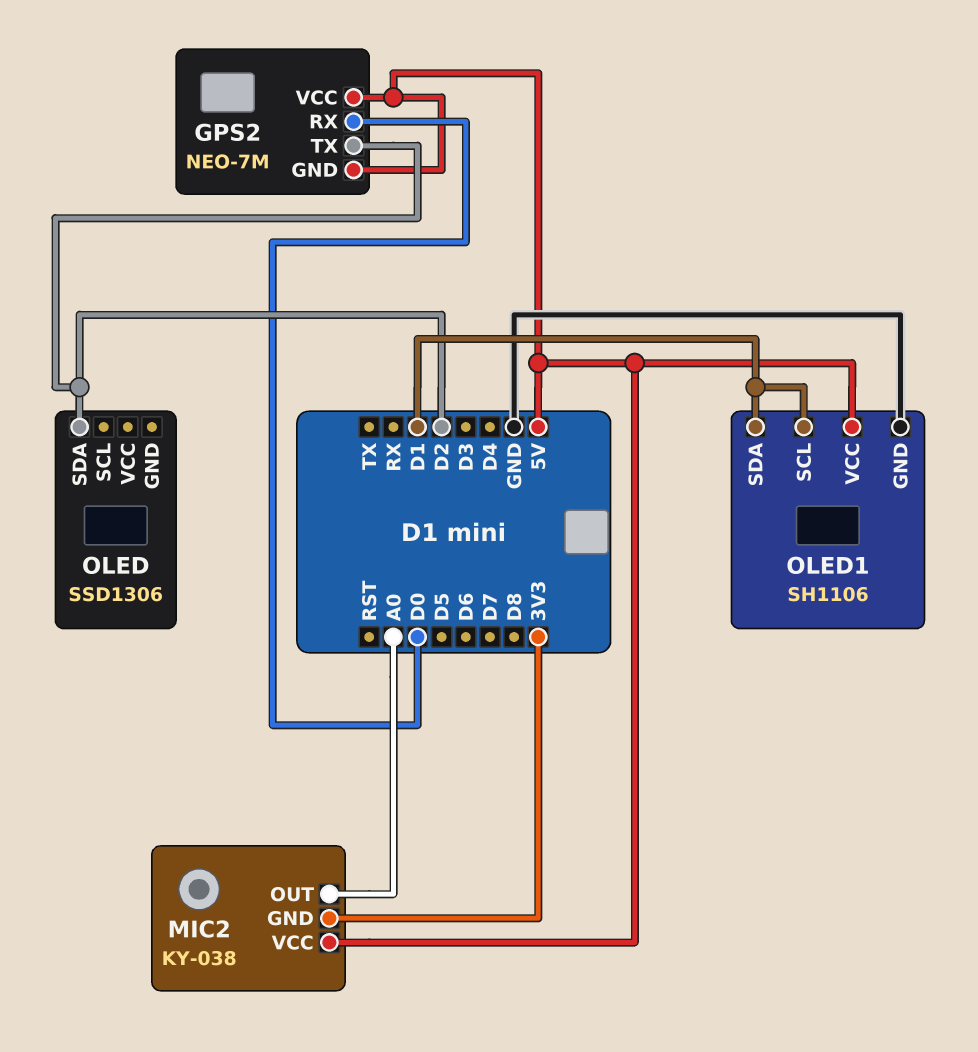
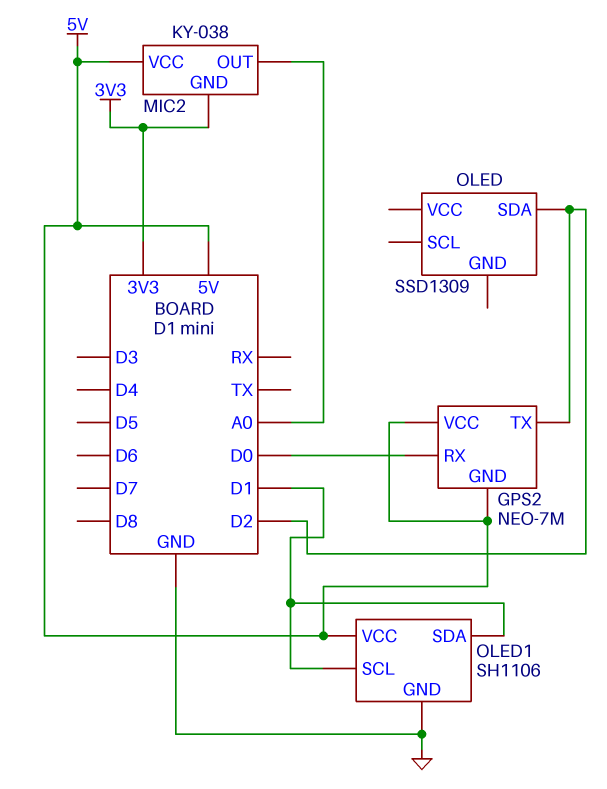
OLED: SSD1306 -> SSD1309

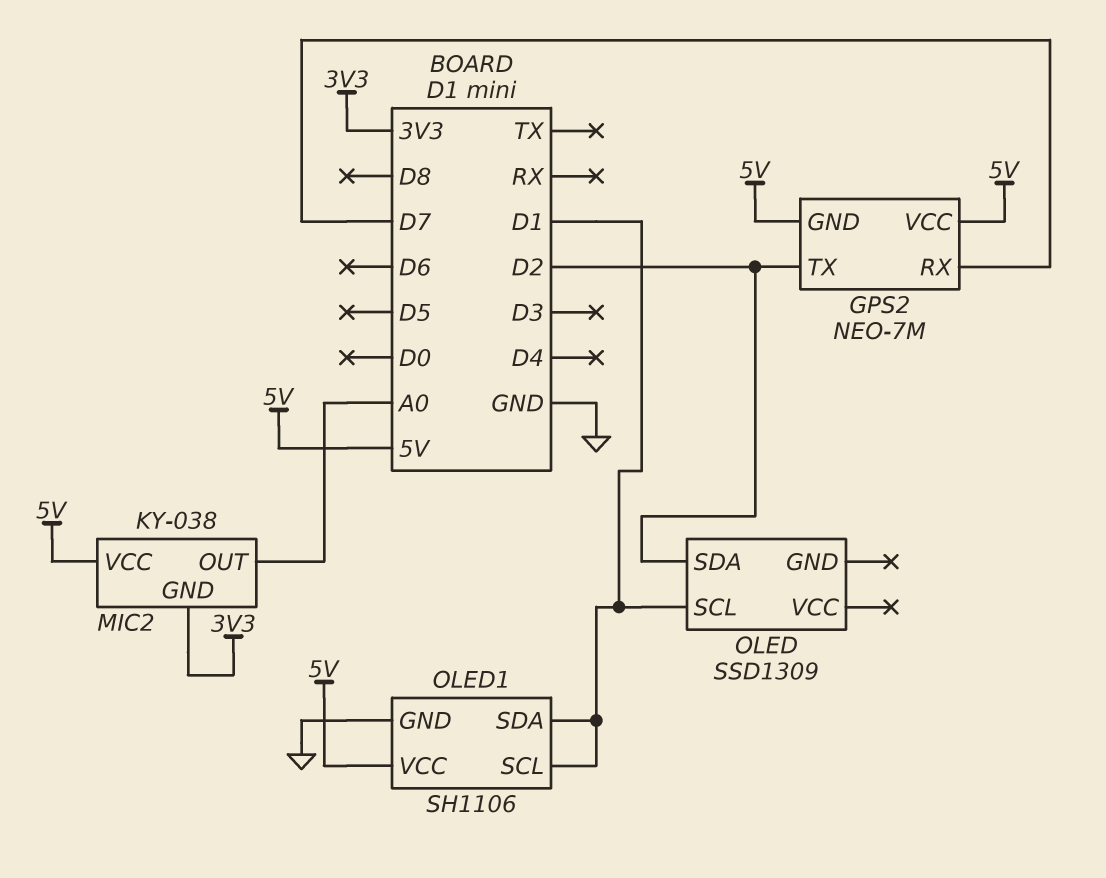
GPS2 pin RX: D0 -> D7
OLED pin SCL: none -> D1

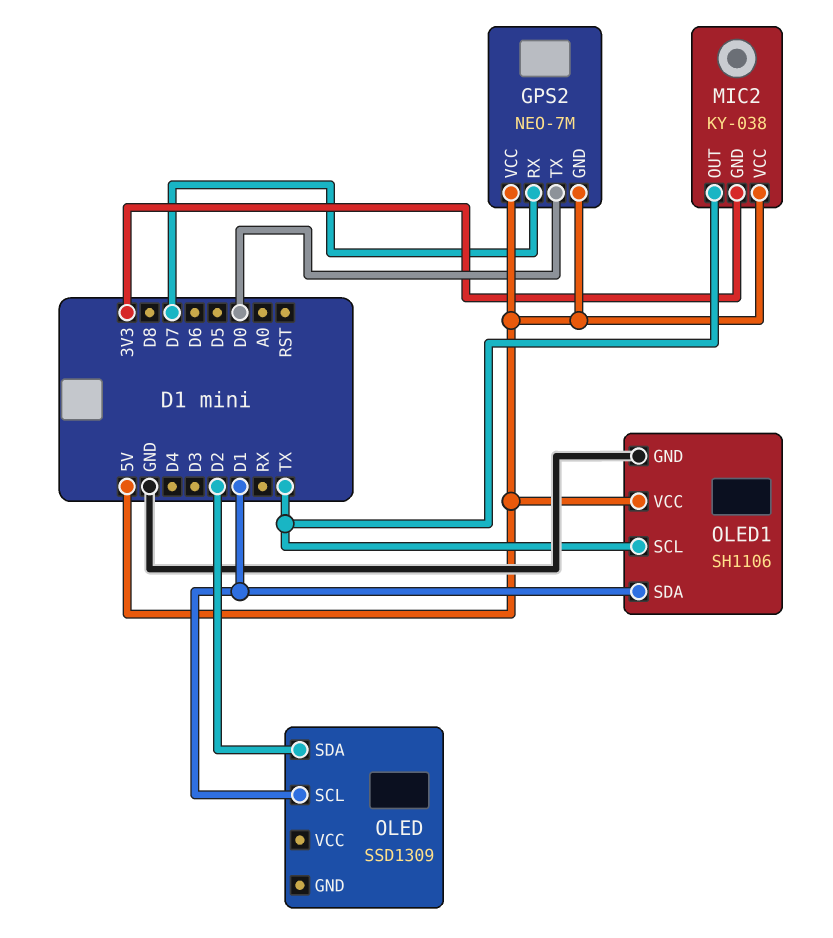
GPS2 pin TX: D2 -> D0
MIC2 pin OUT: A0 -> TX
OLED1 pin SCL: D1 -> TX

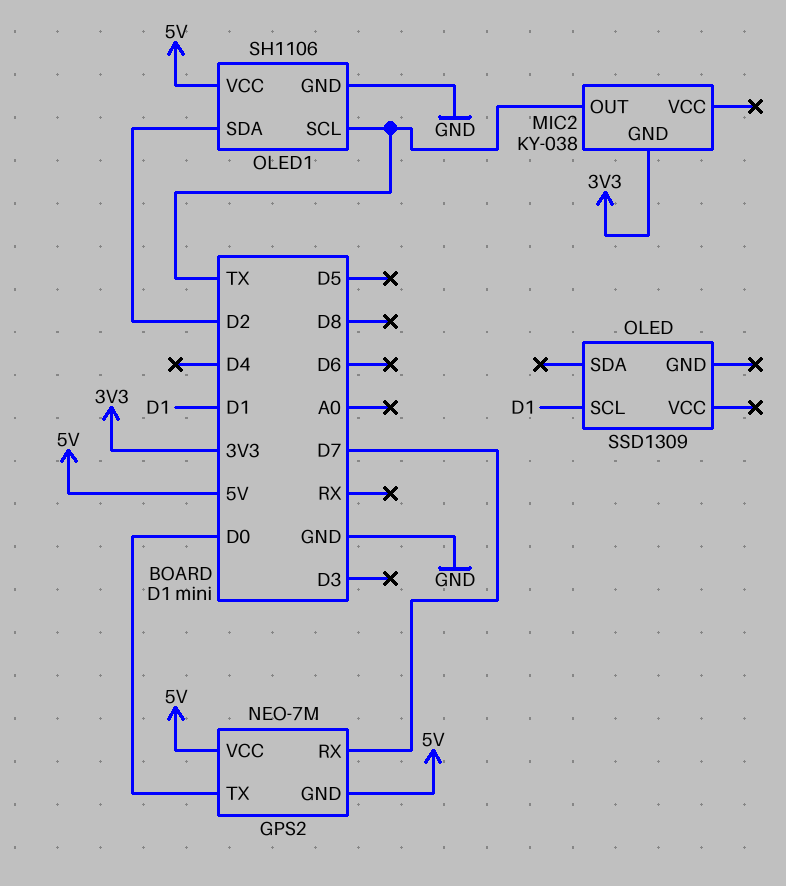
MIC2 pin VCC: 5V -> none
OLED pin SDA: D2 -> none
OLED1 pin SDA: D1 -> D2

